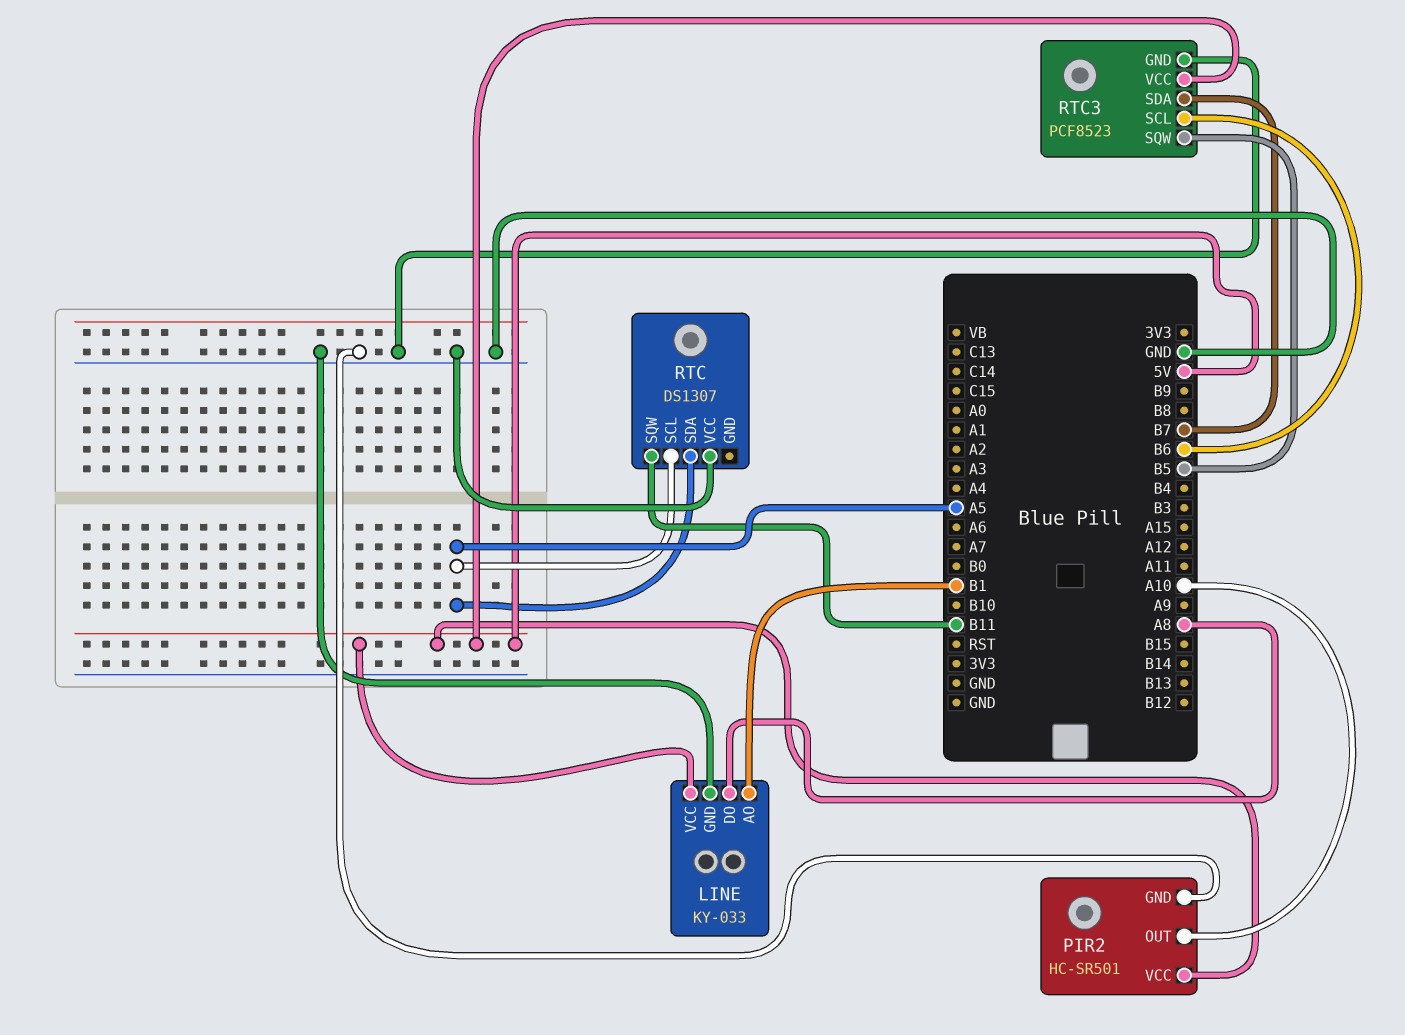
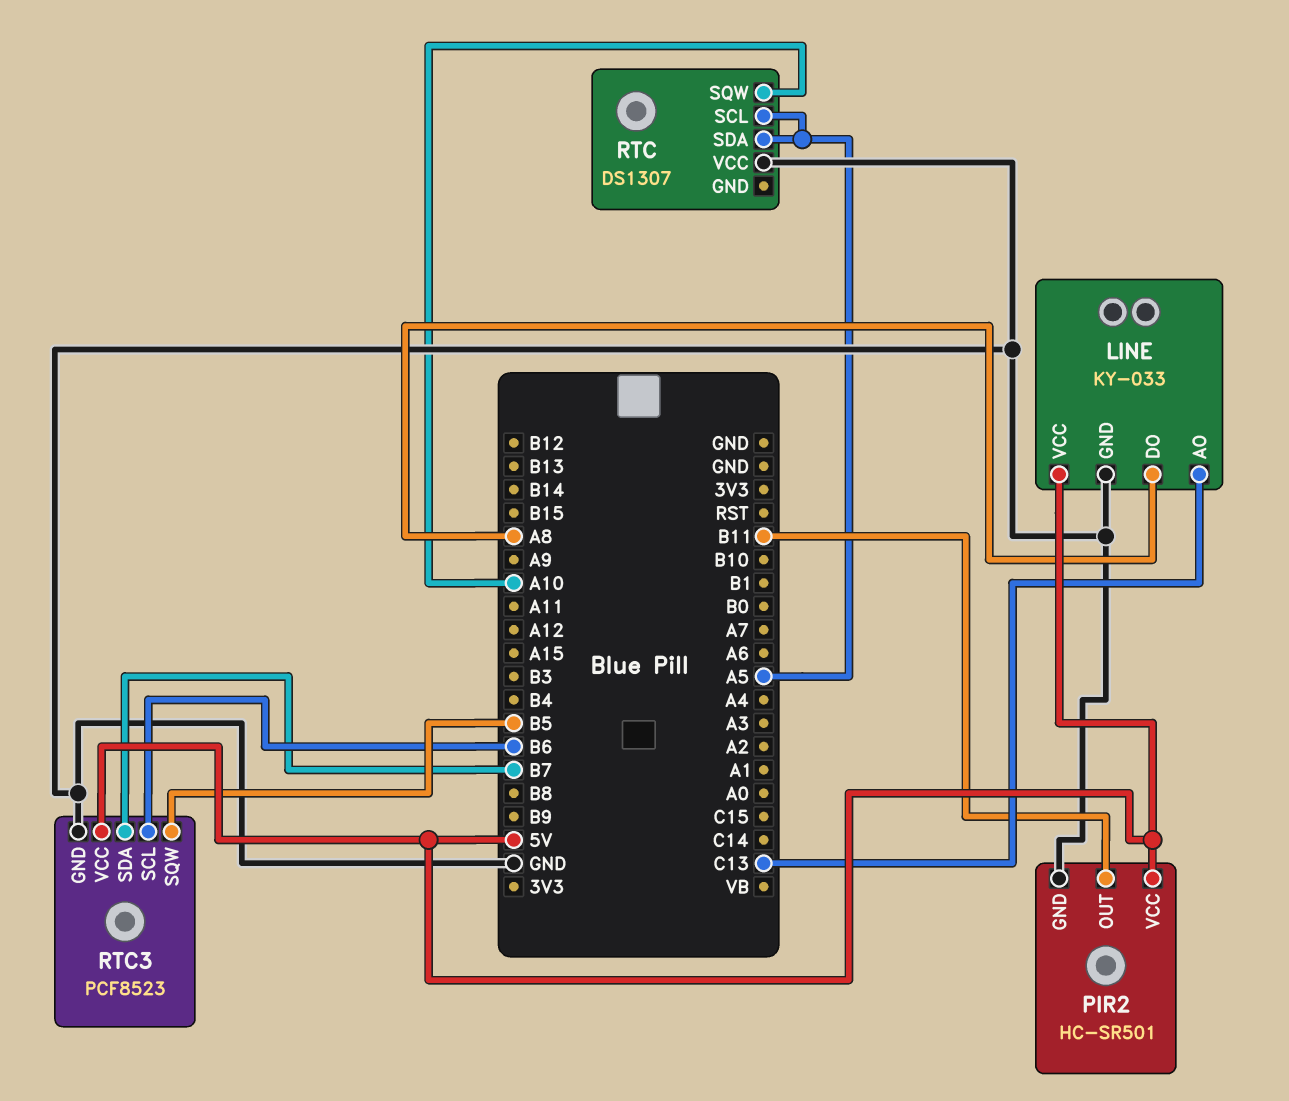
LINE pin AO: B1 -> C13
PIR2 pin OUT: A10 -> B11
RTC pin SQW: B11 -> A10

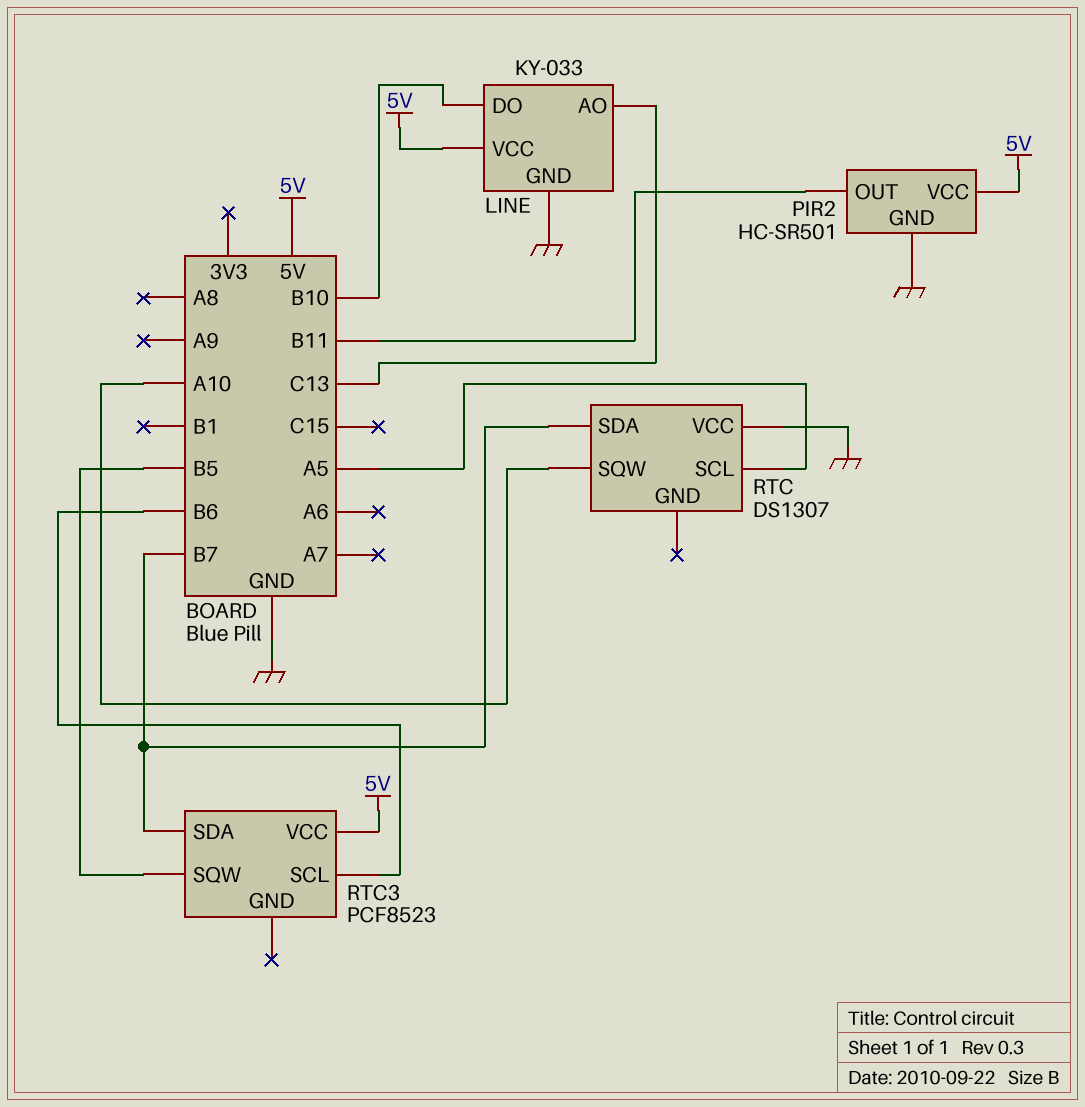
LINE pin DO: A8 -> B10
RTC pin SDA: A5 -> B7
RTC3 pin GND: GND -> none

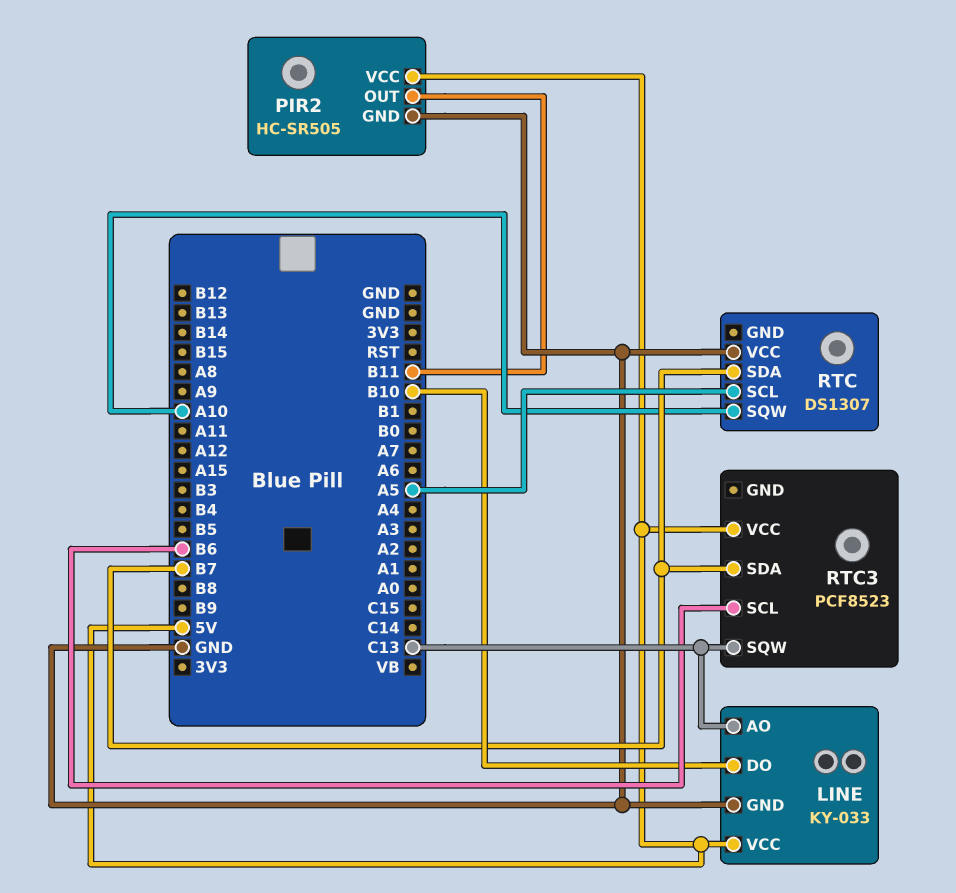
PIR2: HC-SR501 -> HC-SR505
RTC3 pin SQW: B5 -> C13

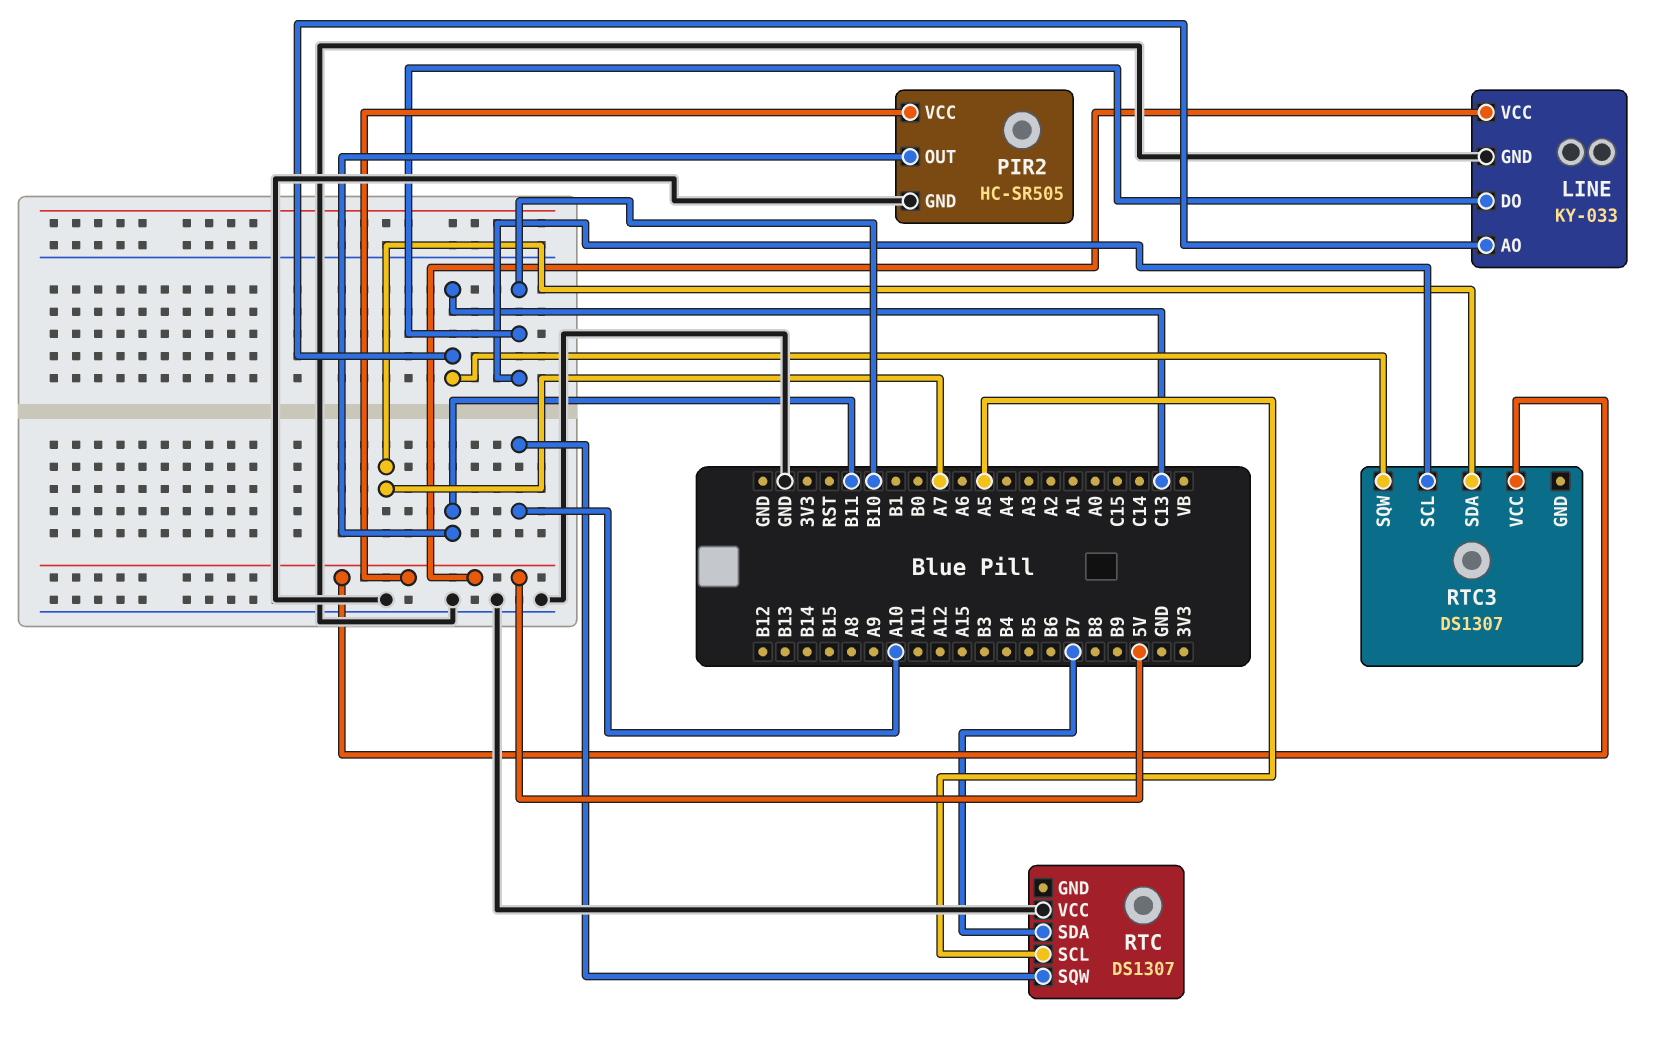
RTC3: PCF8523 -> DS1307
RTC3 pin SCL: B6 -> B10
RTC3 pin SDA: B7 -> A7

